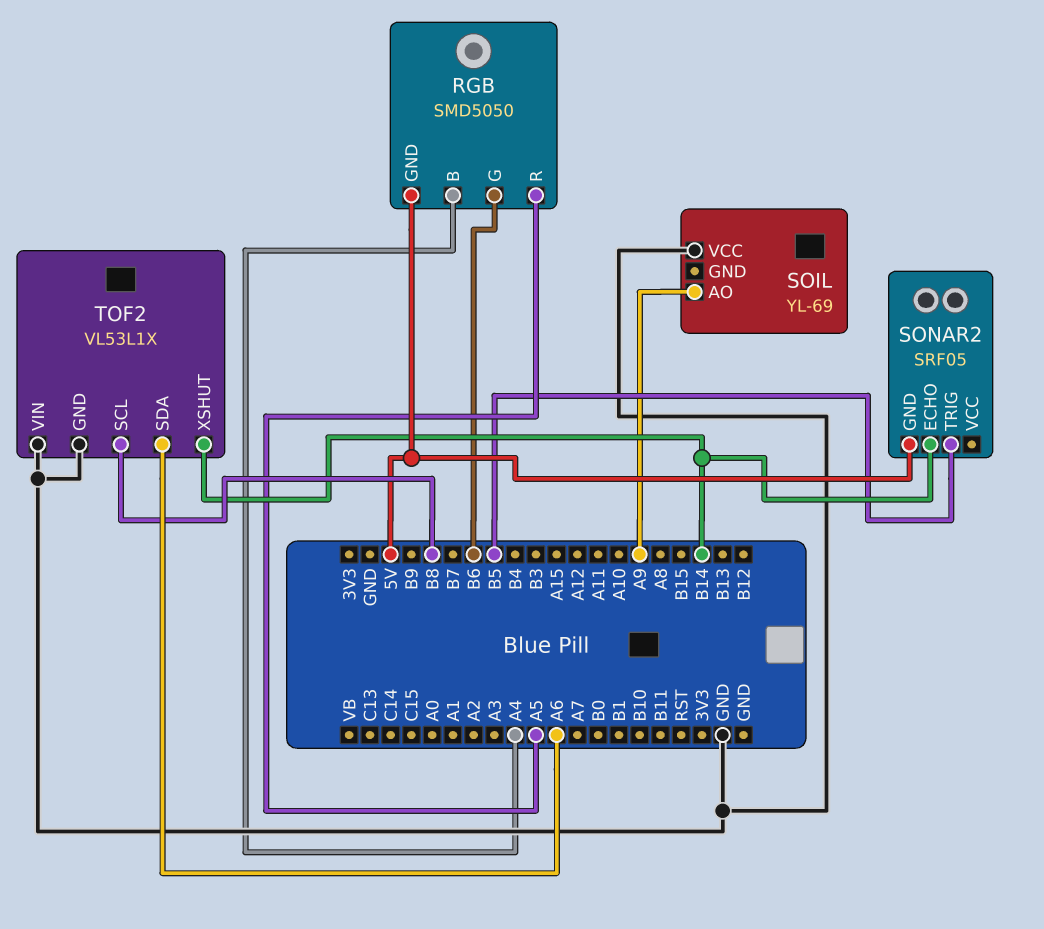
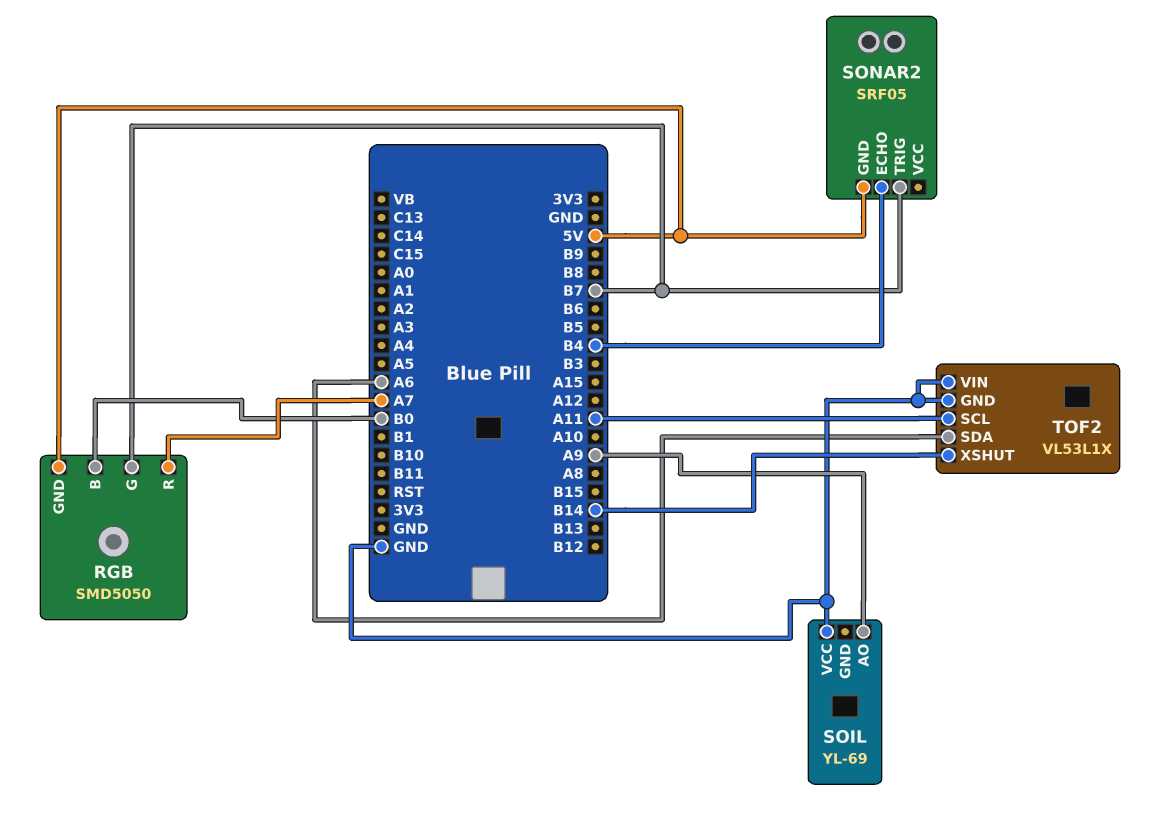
RGB pin B: A4 -> B0
RGB pin G: B6 -> B7
RGB pin R: A5 -> A7
SONAR2 pin ECHO: B14 -> B4
SONAR2 pin TRIG: B5 -> B7
TOF2 pin SCL: B8 -> A11

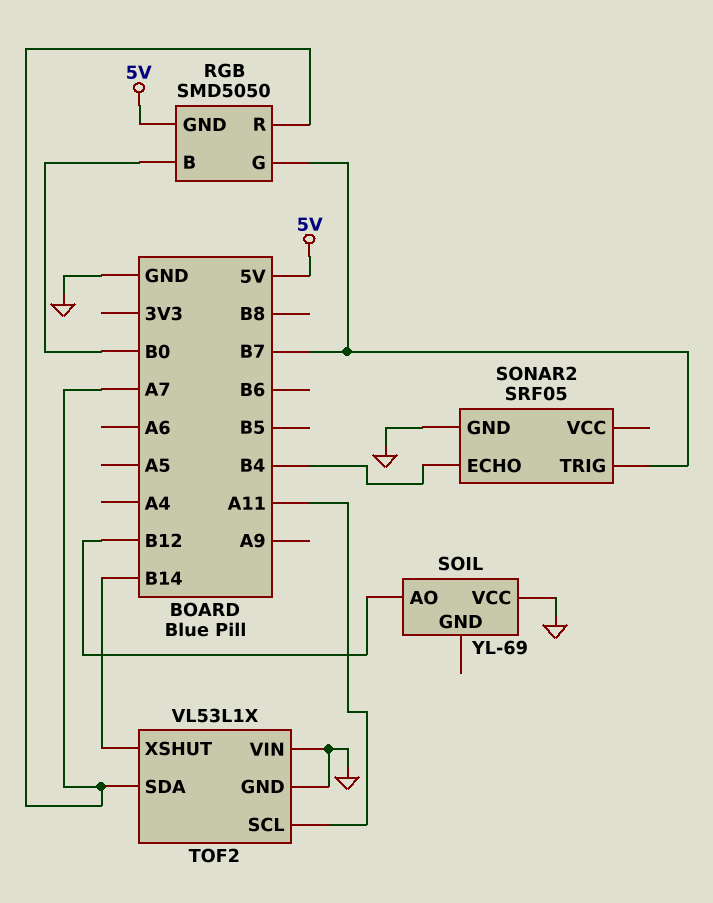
SOIL pin AO: A9 -> B12
SONAR2 pin GND: 5V -> GND
TOF2 pin SDA: A6 -> A7

